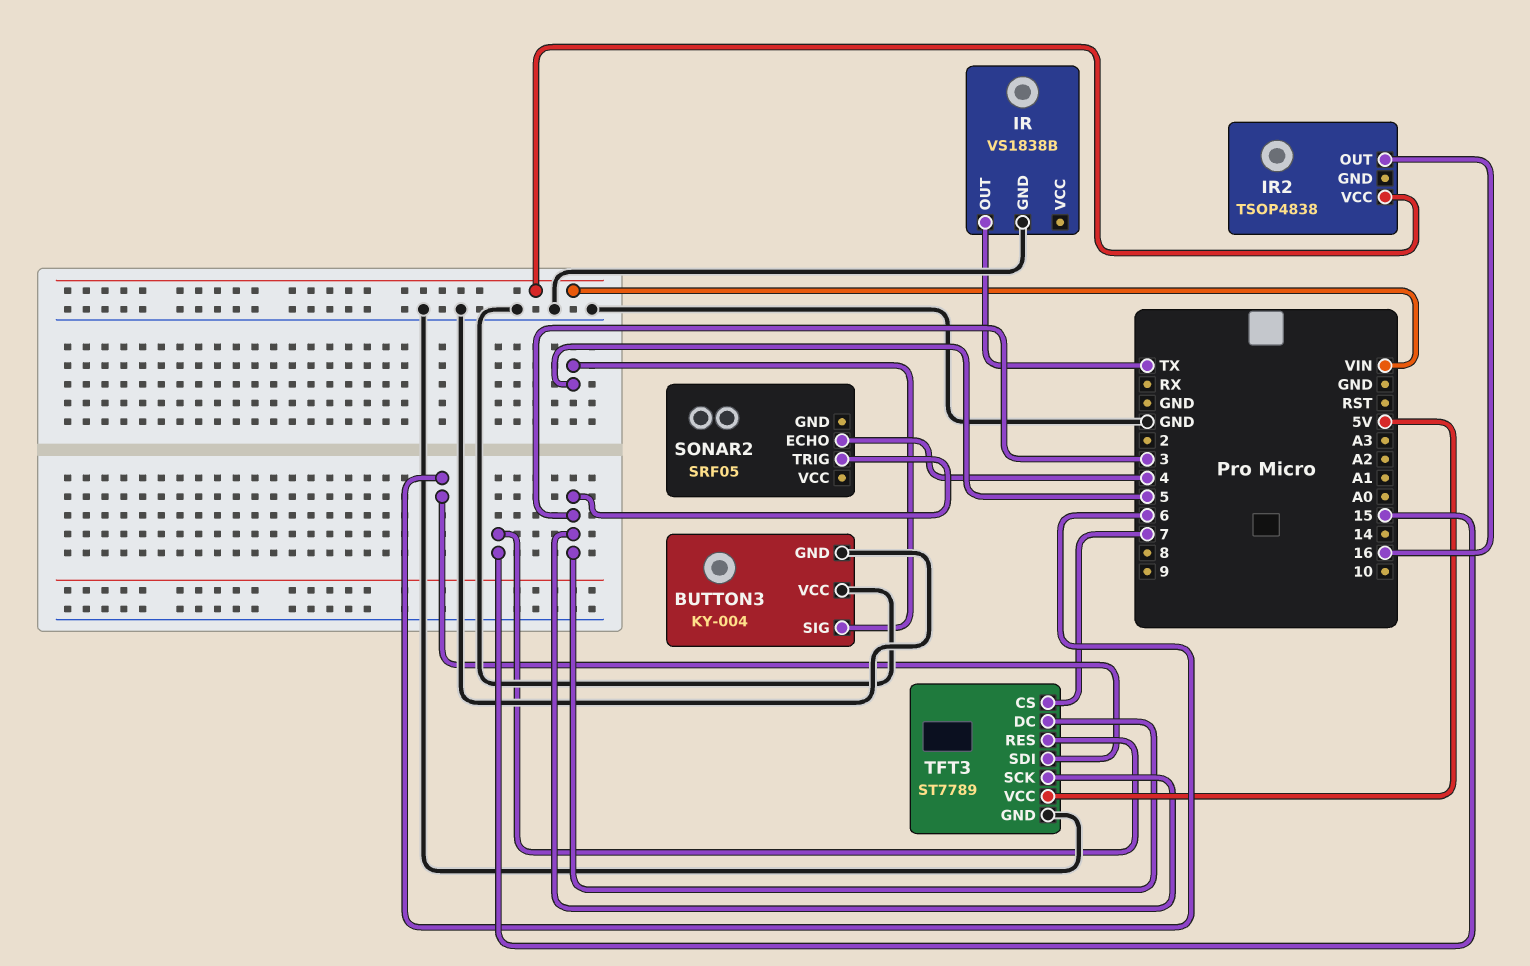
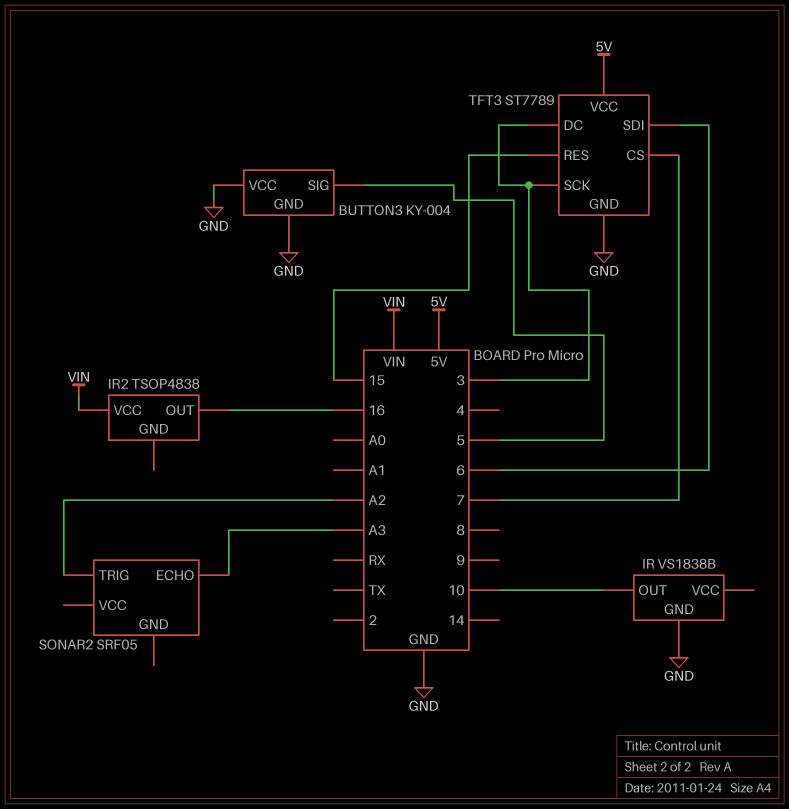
IR pin OUT: TX -> 10
SONAR2 pin ECHO: 4 -> A3
SONAR2 pin TRIG: 3 -> A2

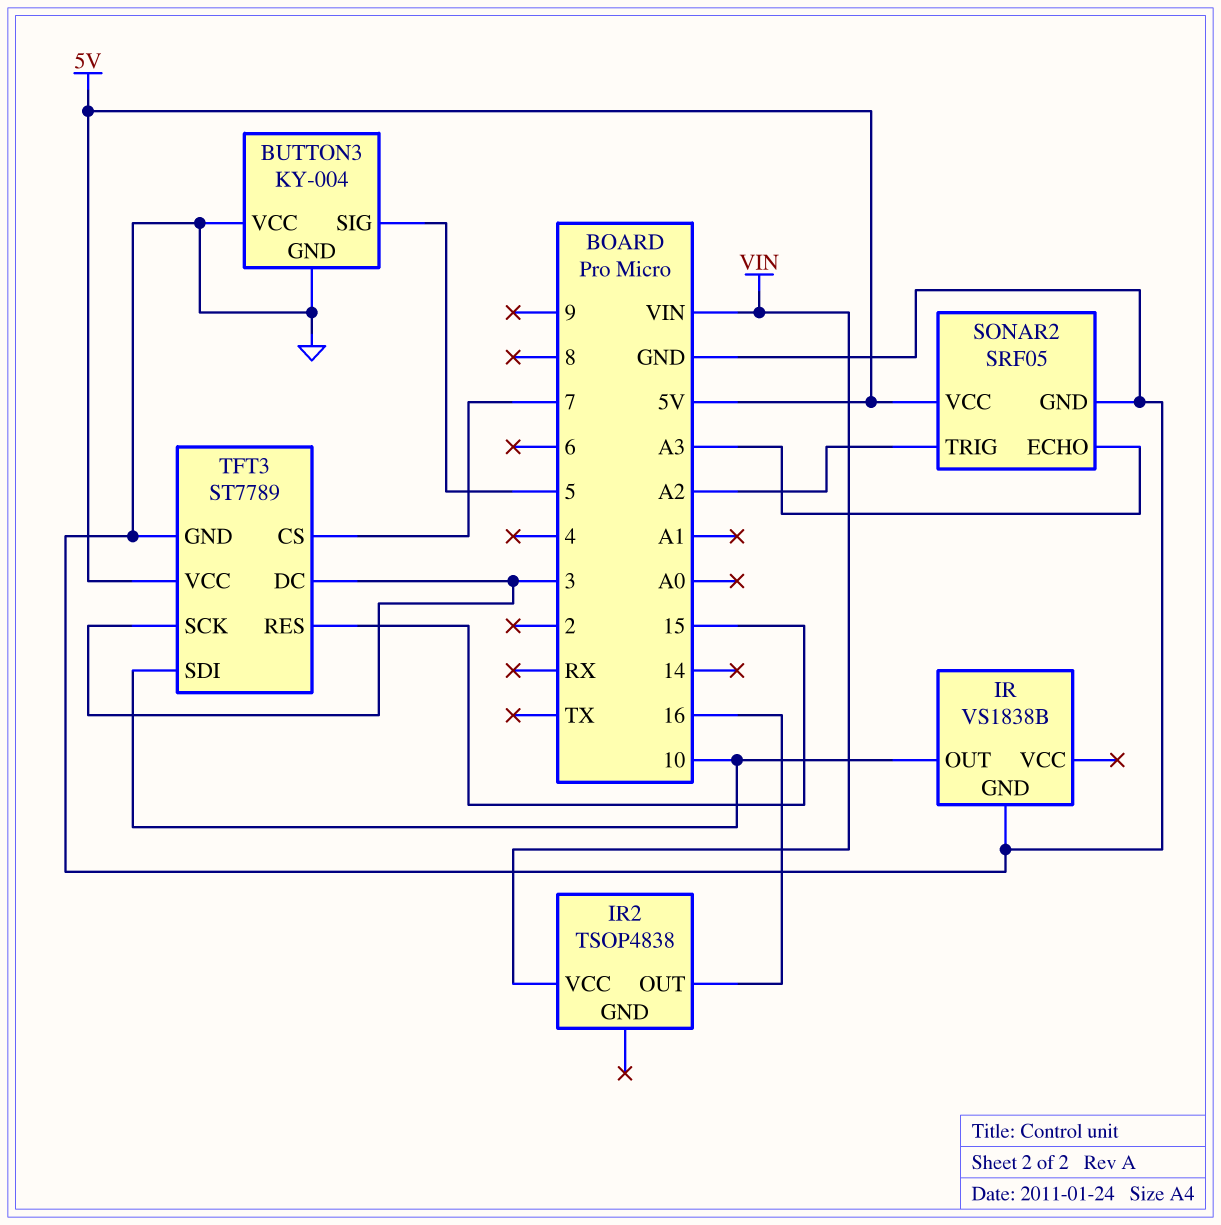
SONAR2 pin GND: none -> GND
SONAR2 pin VCC: none -> 5V
TFT3 pin SDI: 6 -> 10

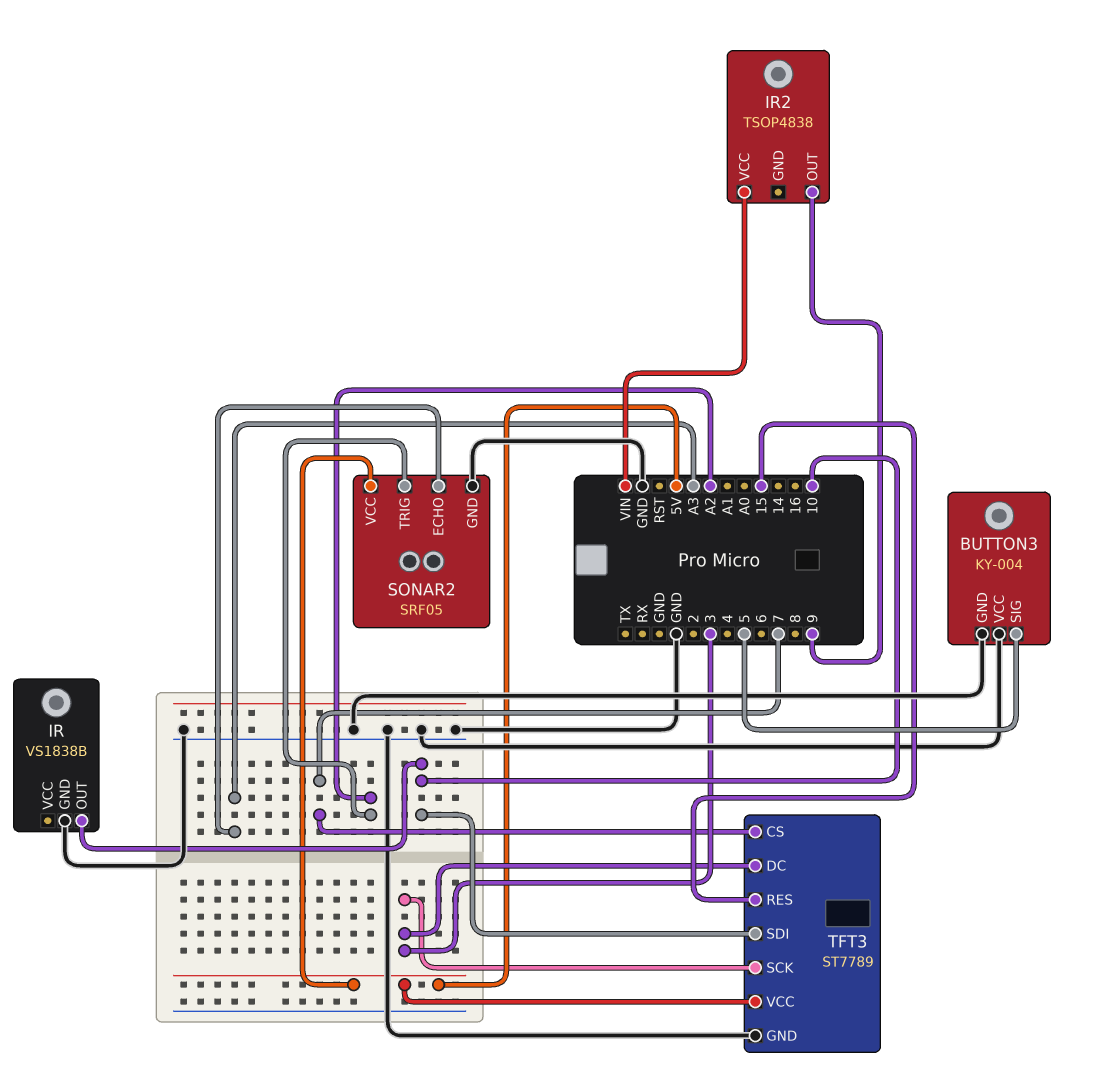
IR2 pin OUT: 16 -> 9

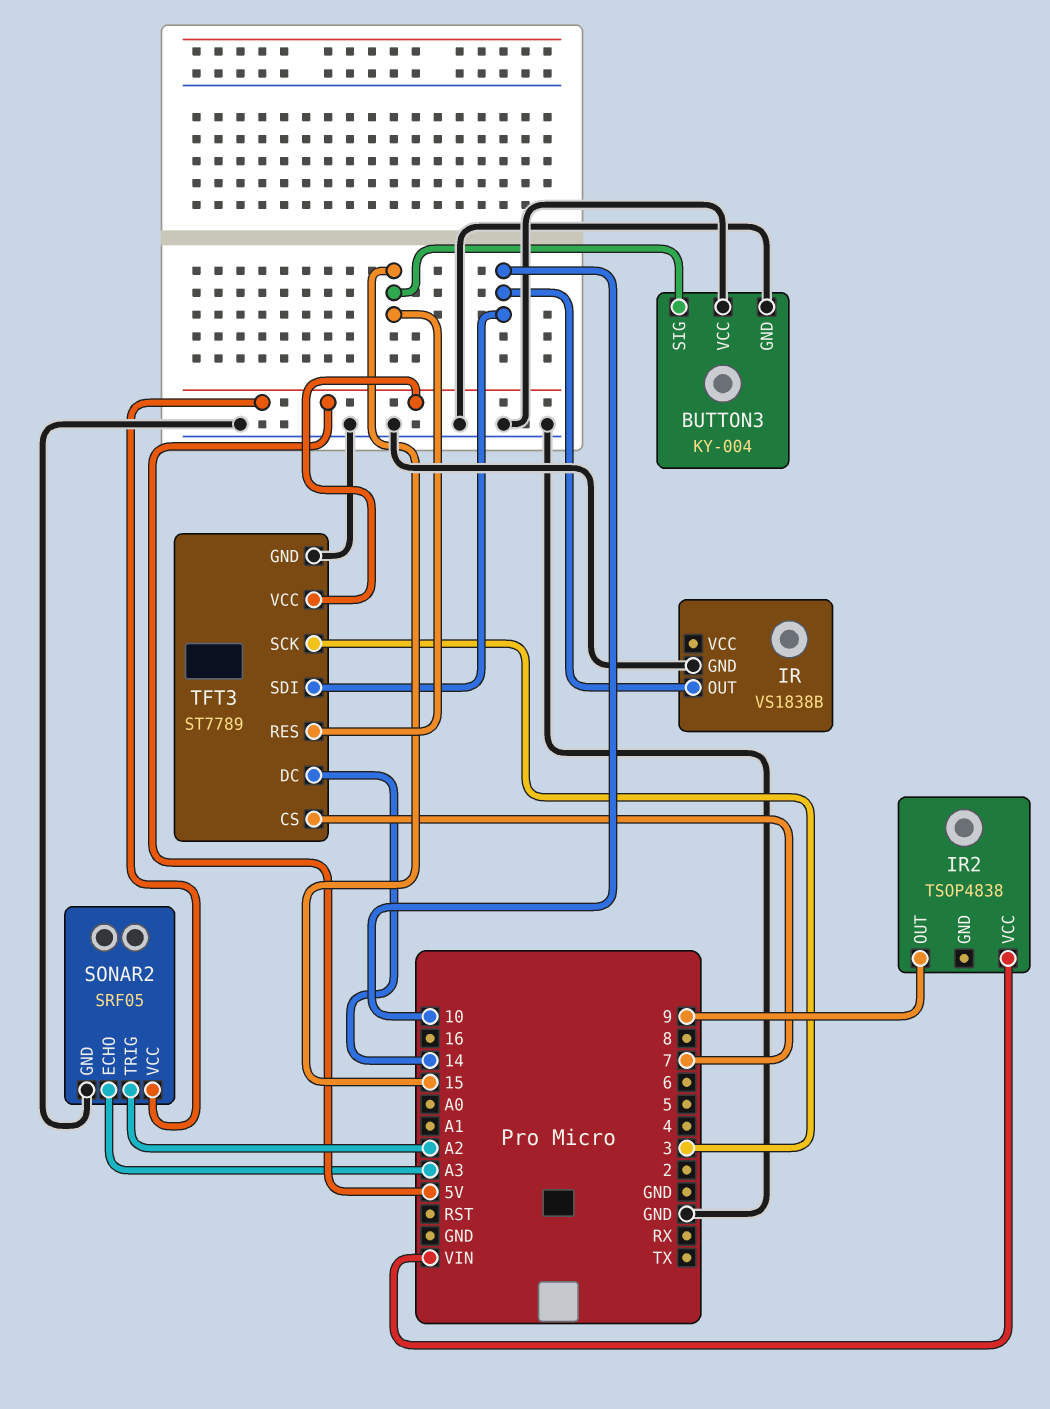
BUTTON3 pin SIG: 5 -> 15
TFT3 pin DC: 3 -> 14

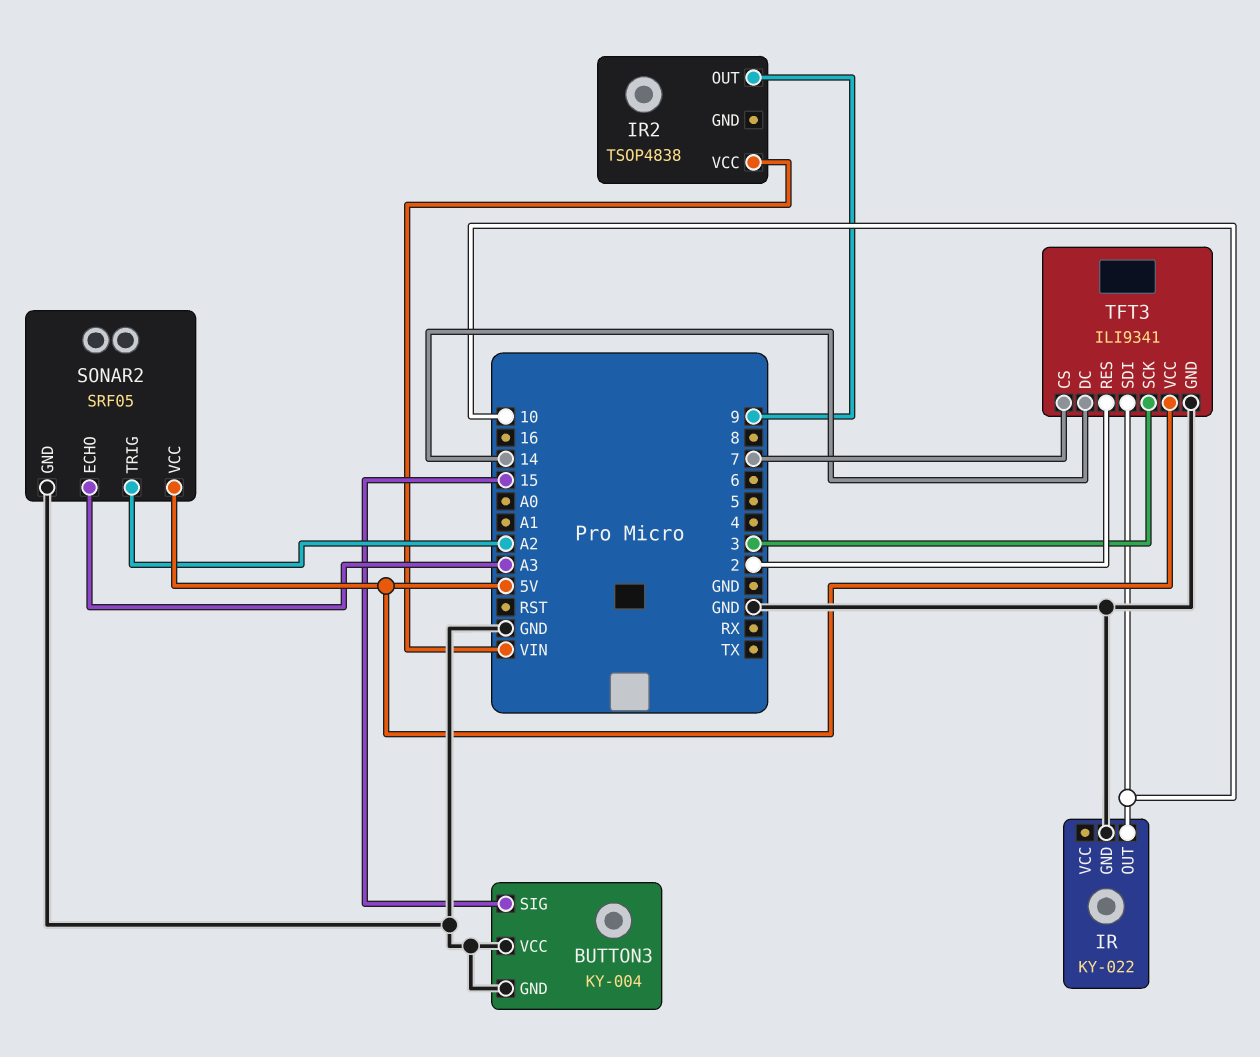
IR: VS1838B -> KY-022
TFT3: ST7789 -> ILI9341
TFT3 pin RES: 15 -> 2

